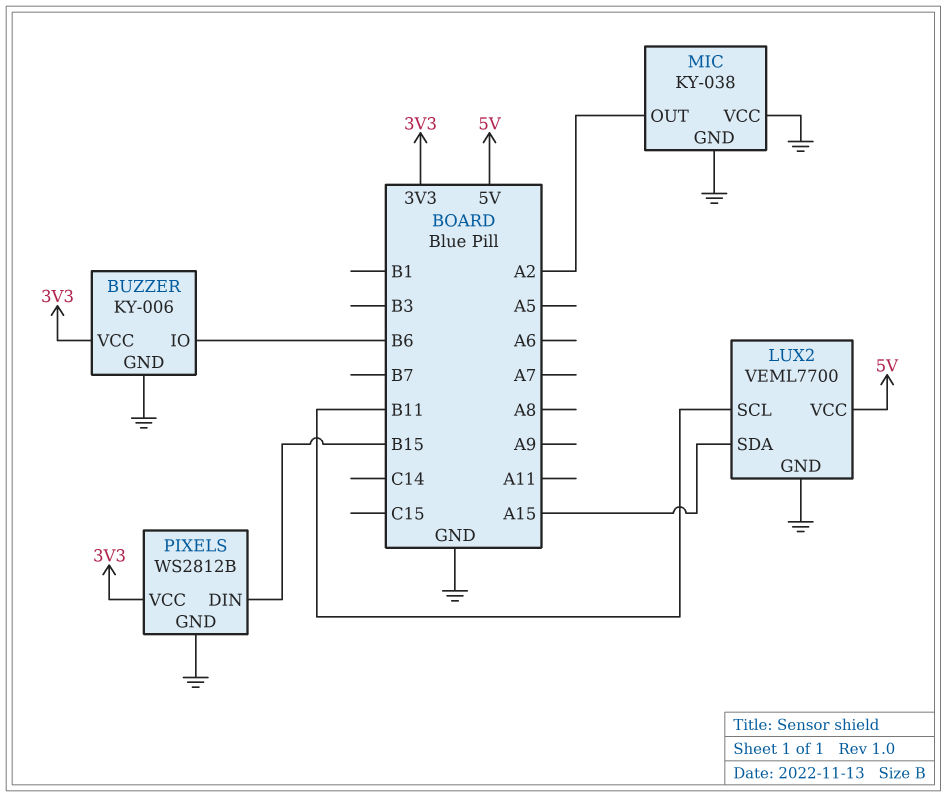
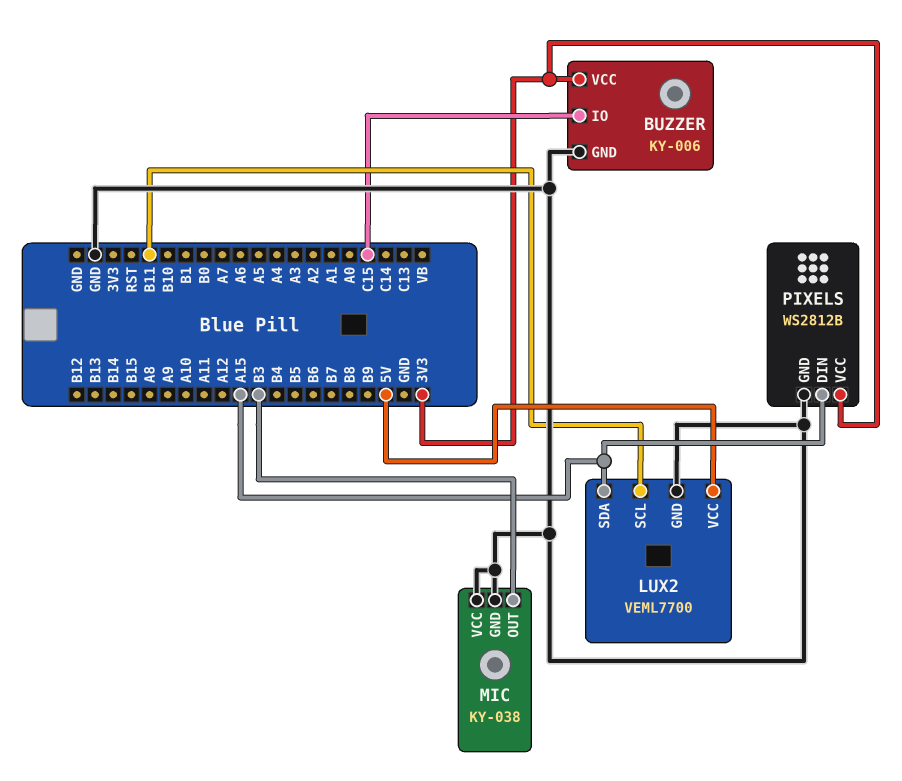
BUZZER pin IO: B6 -> C15
MIC pin OUT: A2 -> B3
PIXELS pin DIN: B15 -> A15

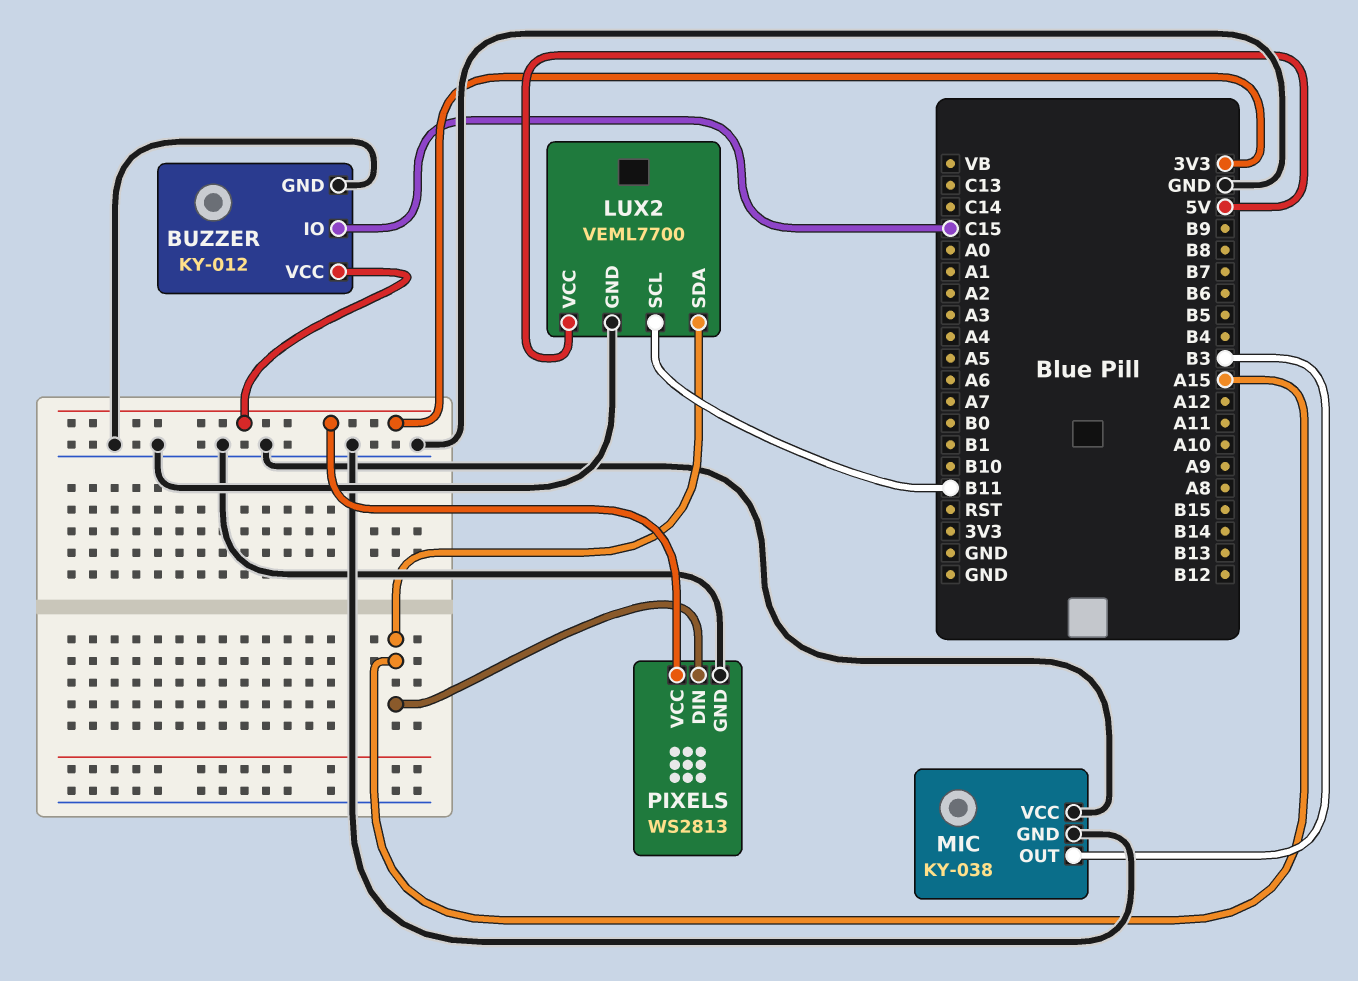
BUZZER: KY-006 -> KY-012
PIXELS: WS2812B -> WS2813

